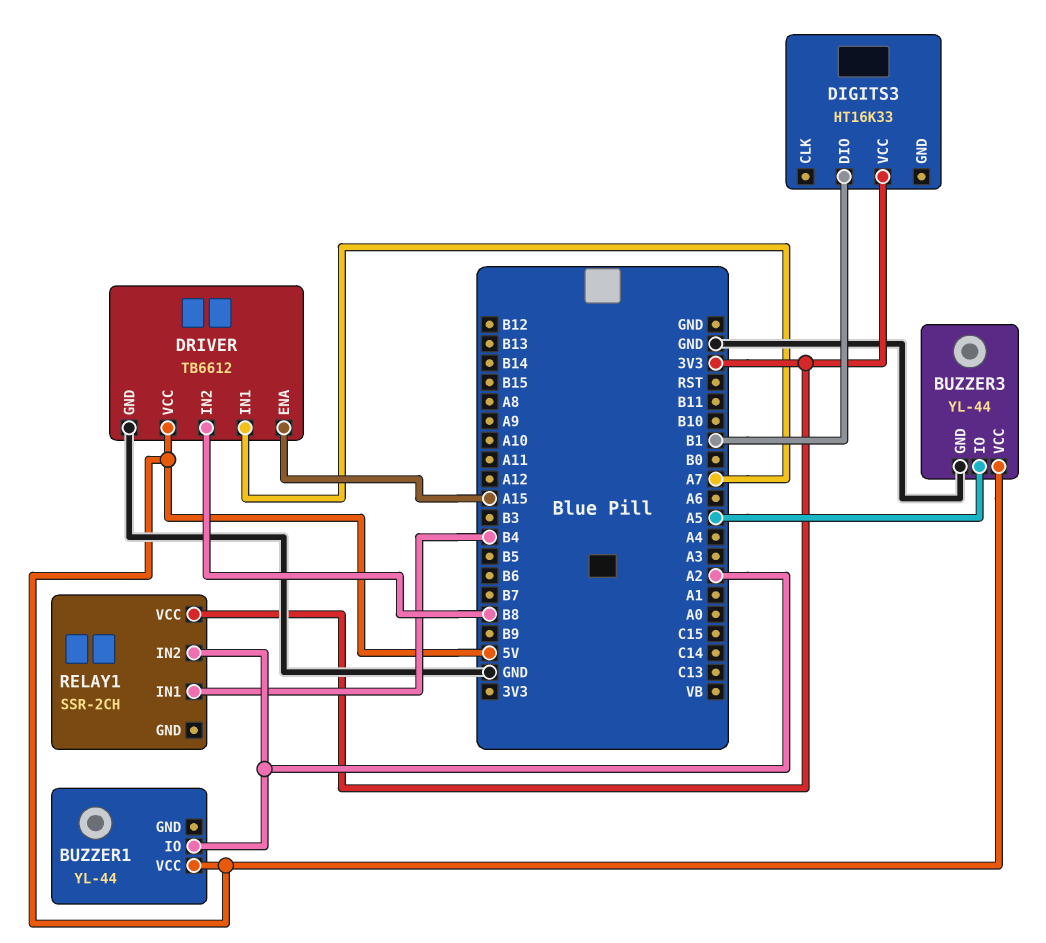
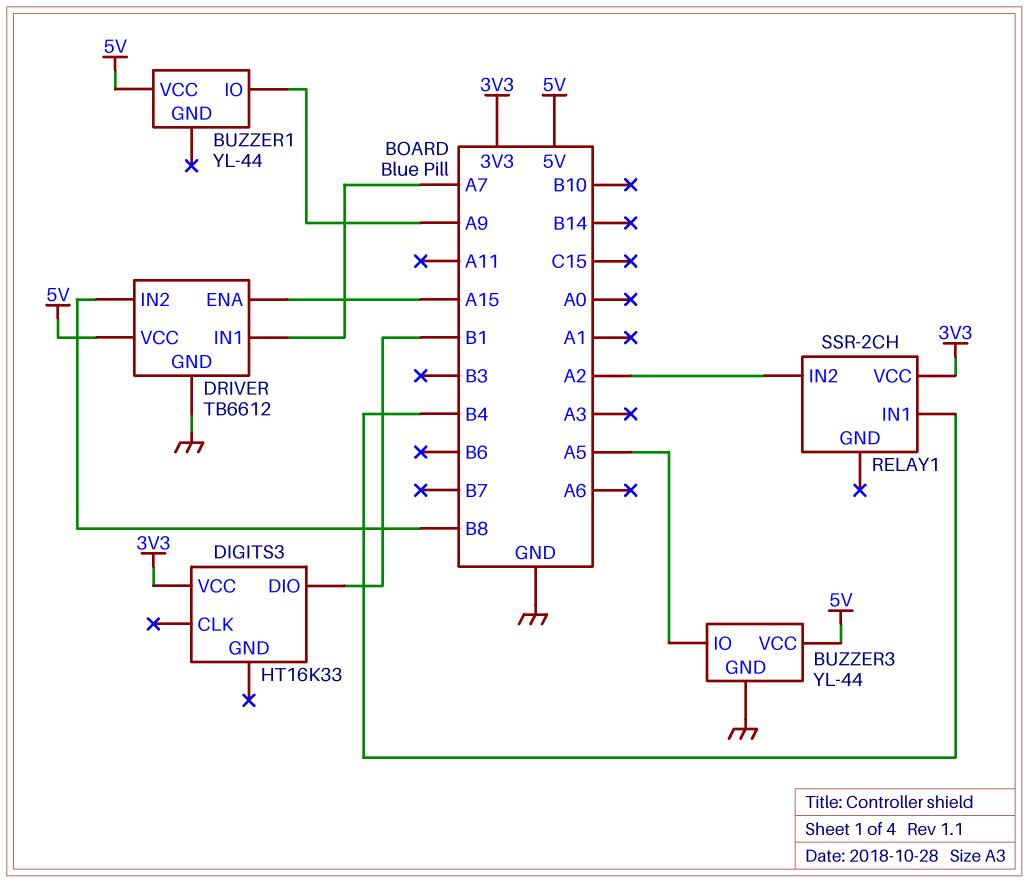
BUZZER1 pin IO: A2 -> A9

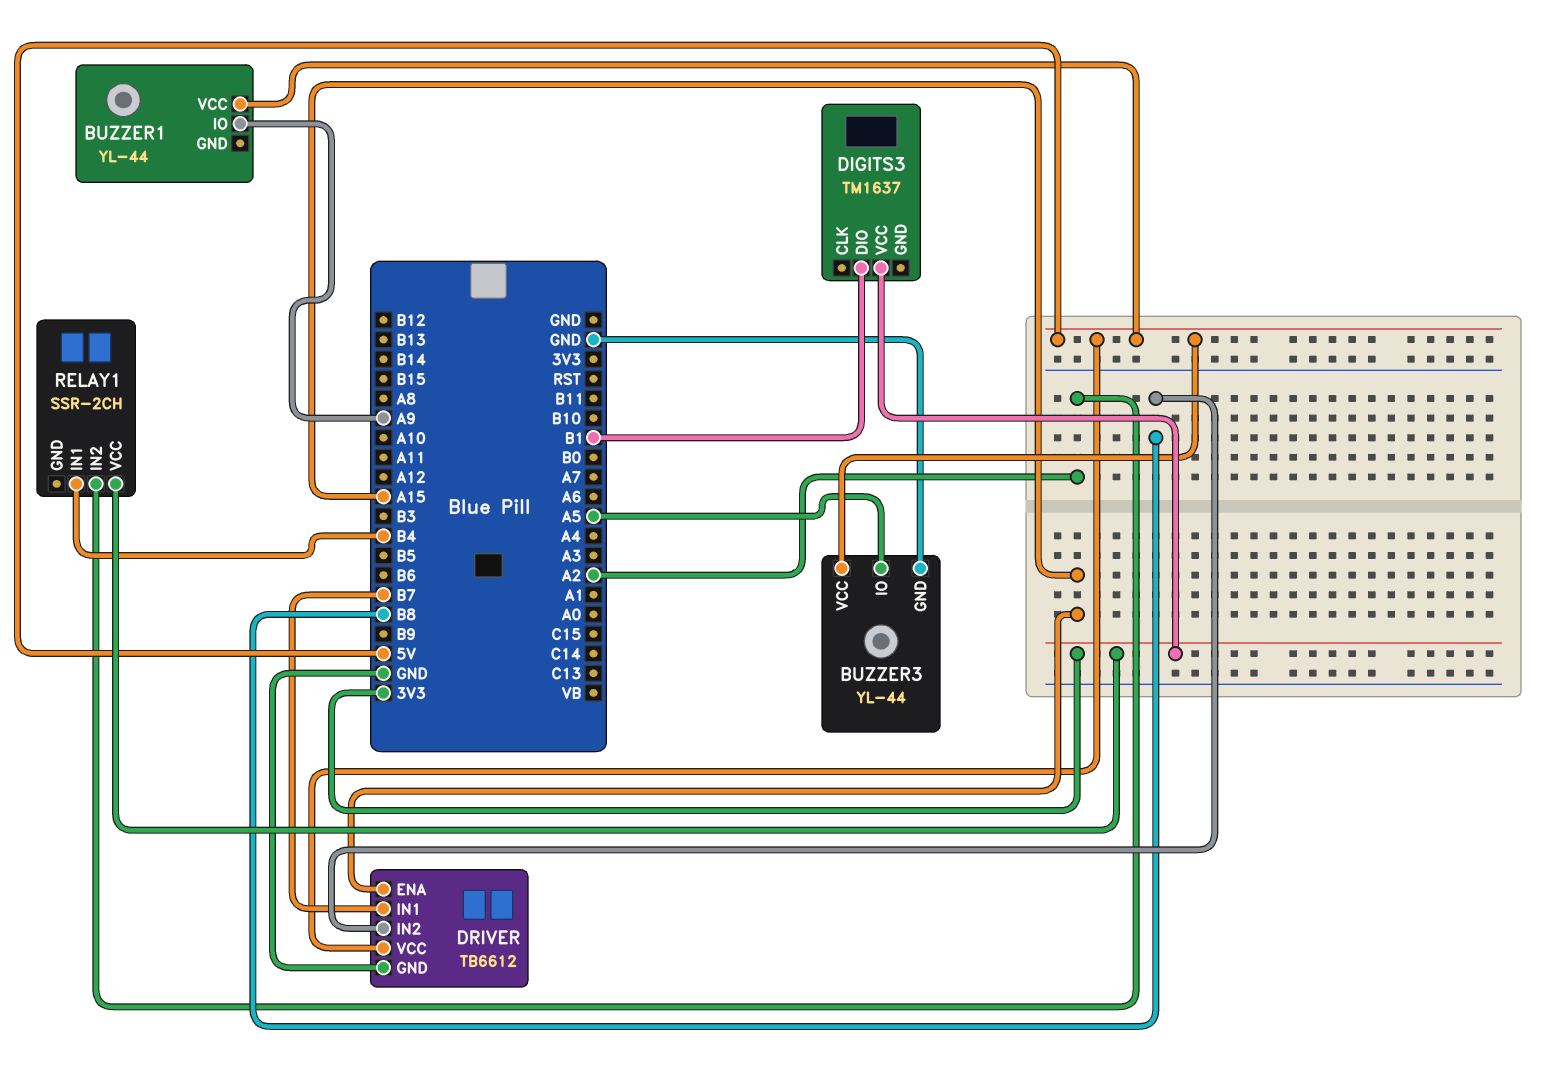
DIGITS3: HT16K33 -> TM1637
DRIVER pin IN1: A7 -> B7

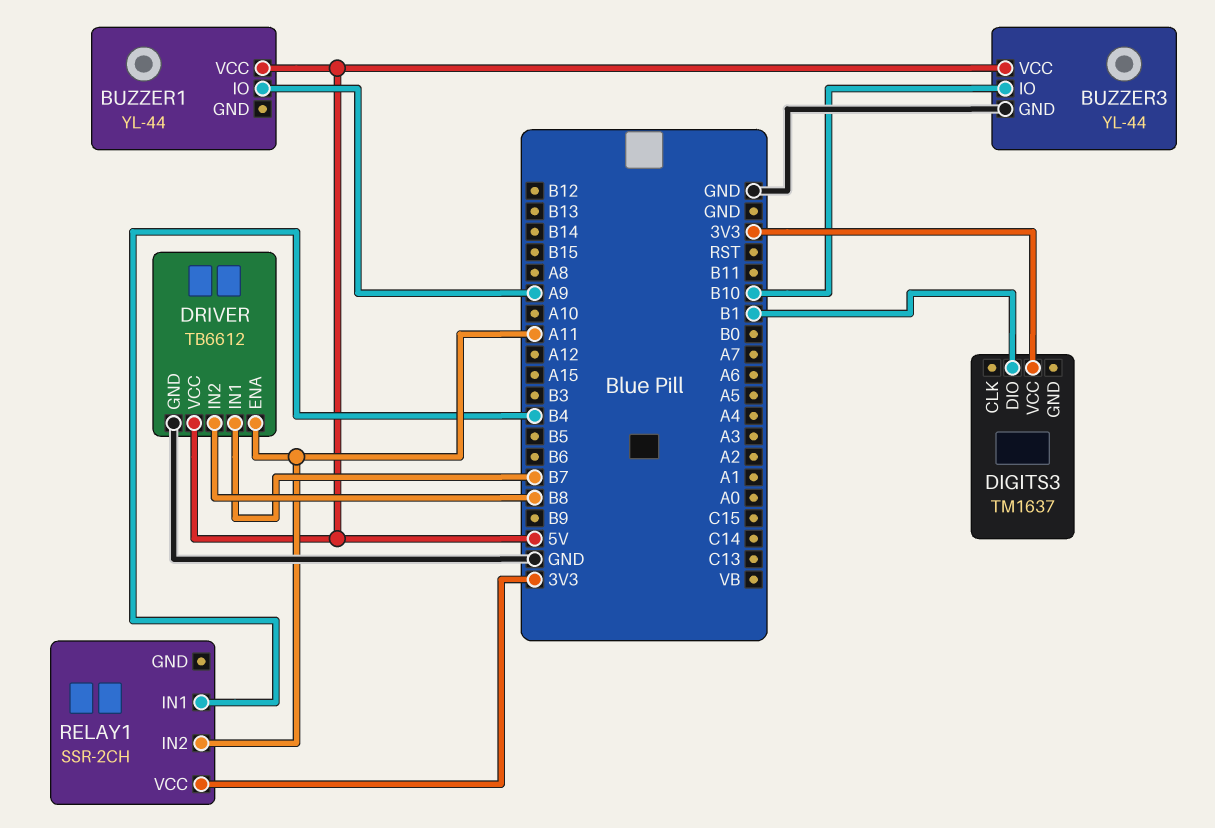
BUZZER3 pin IO: A5 -> B10
DRIVER pin ENA: A15 -> A11
RELAY1 pin IN2: A2 -> A11

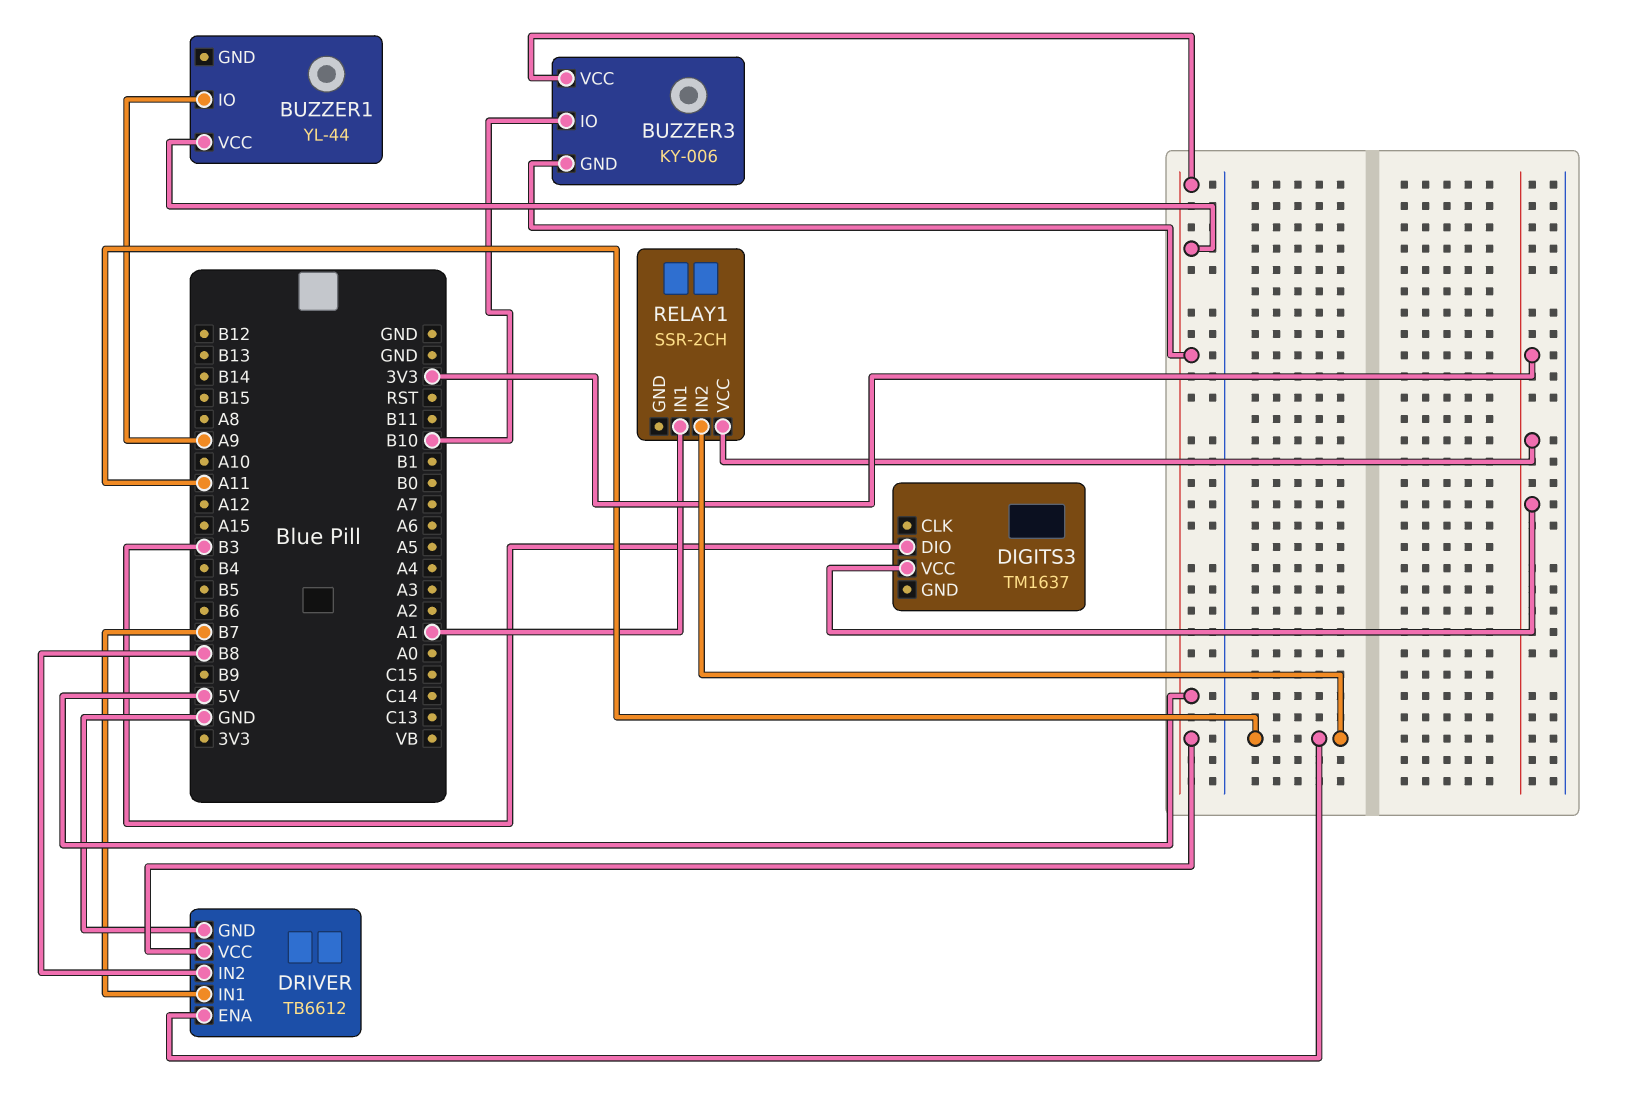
BUZZER3: YL-44 -> KY-006
BUZZER3 pin GND: GND -> 5V
DIGITS3 pin DIO: B1 -> B3
RELAY1 pin IN1: B4 -> A1

